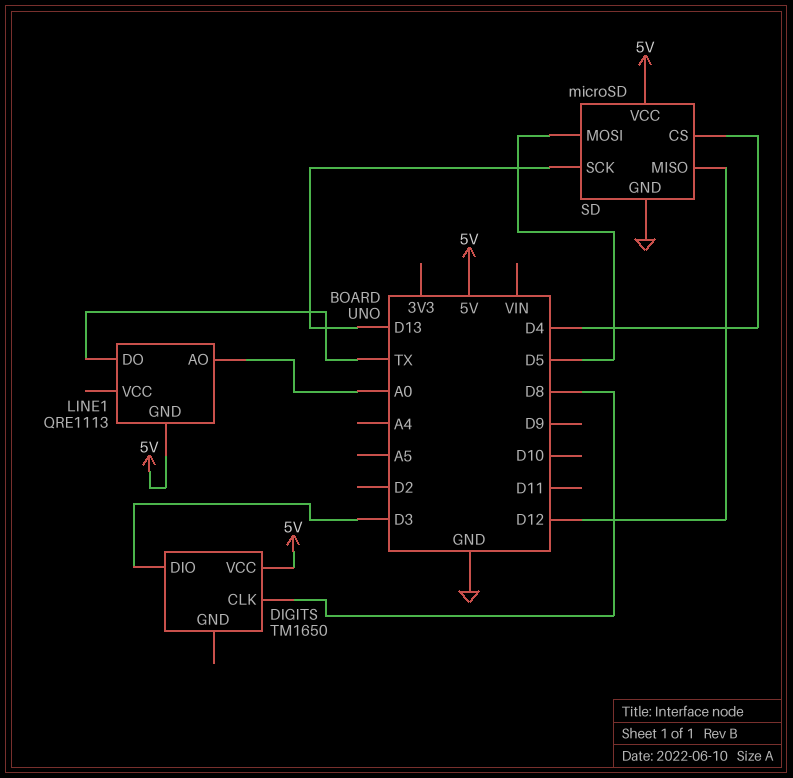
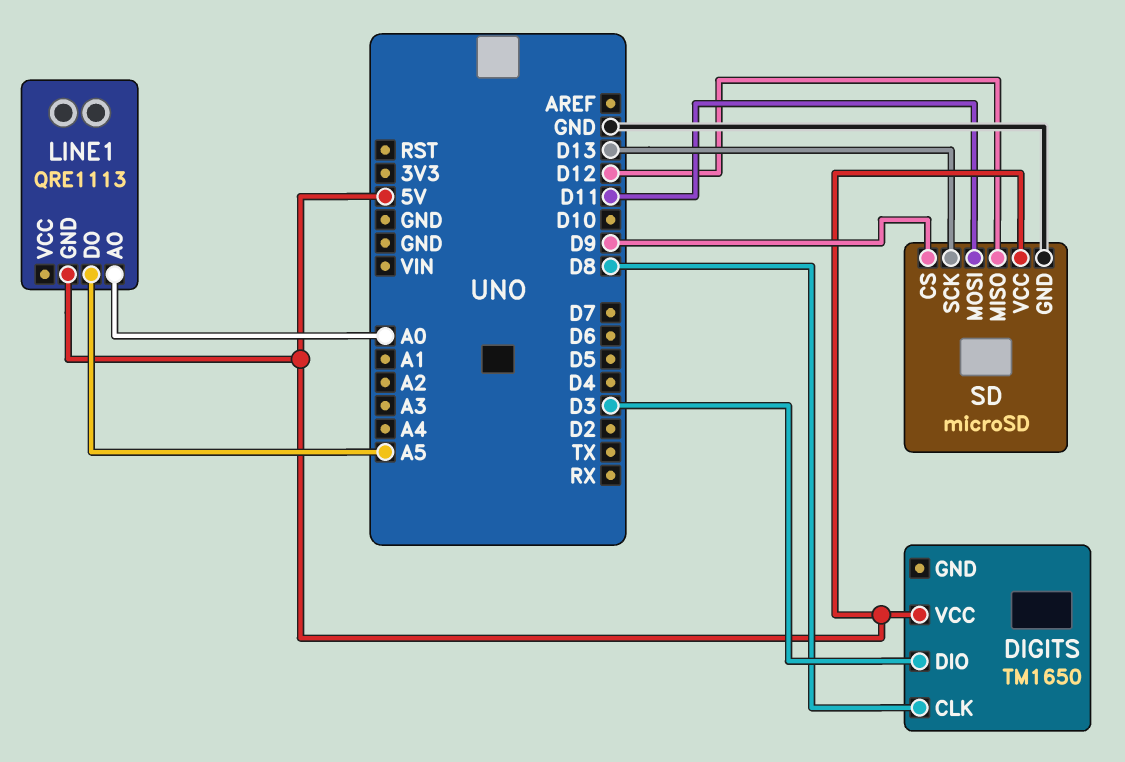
LINE1 pin DO: TX -> A5
SD pin CS: D4 -> D9
SD pin MOSI: D5 -> D11

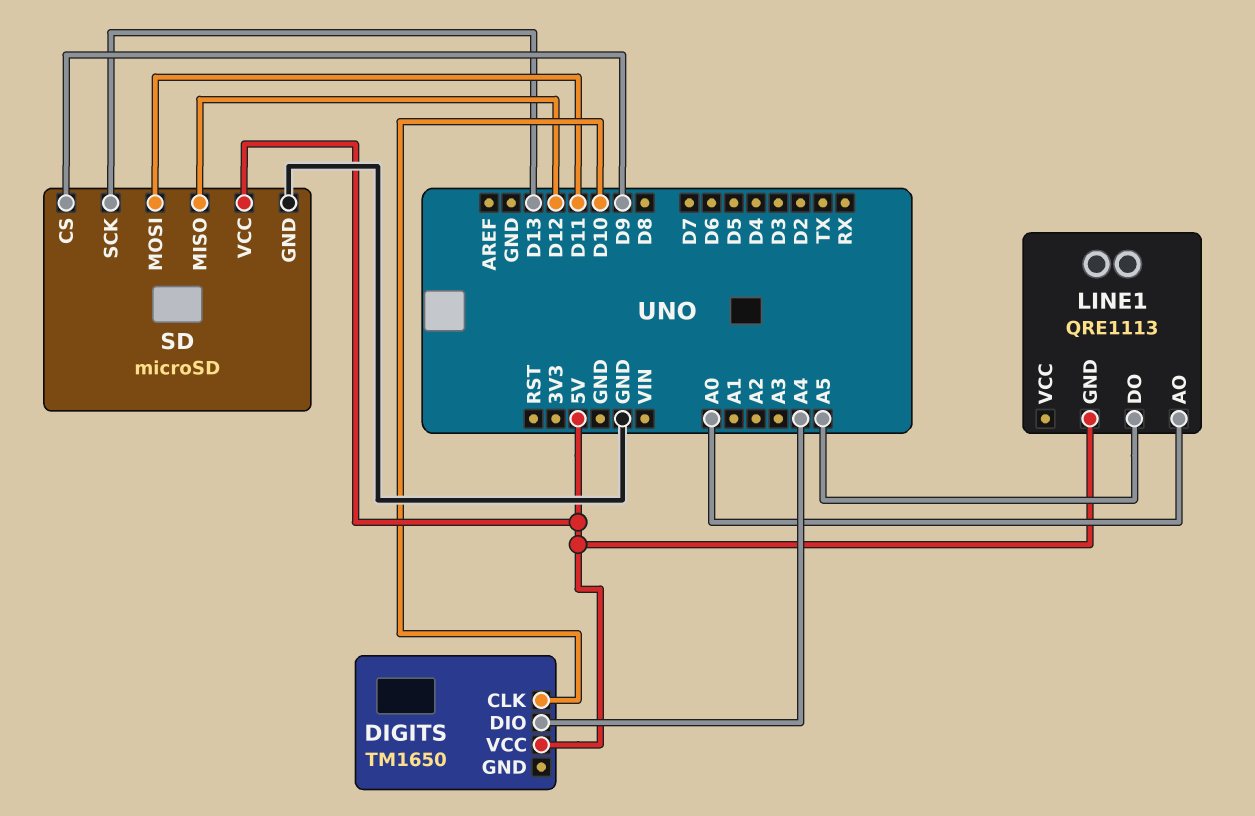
DIGITS pin CLK: D8 -> D10
DIGITS pin DIO: D3 -> A4

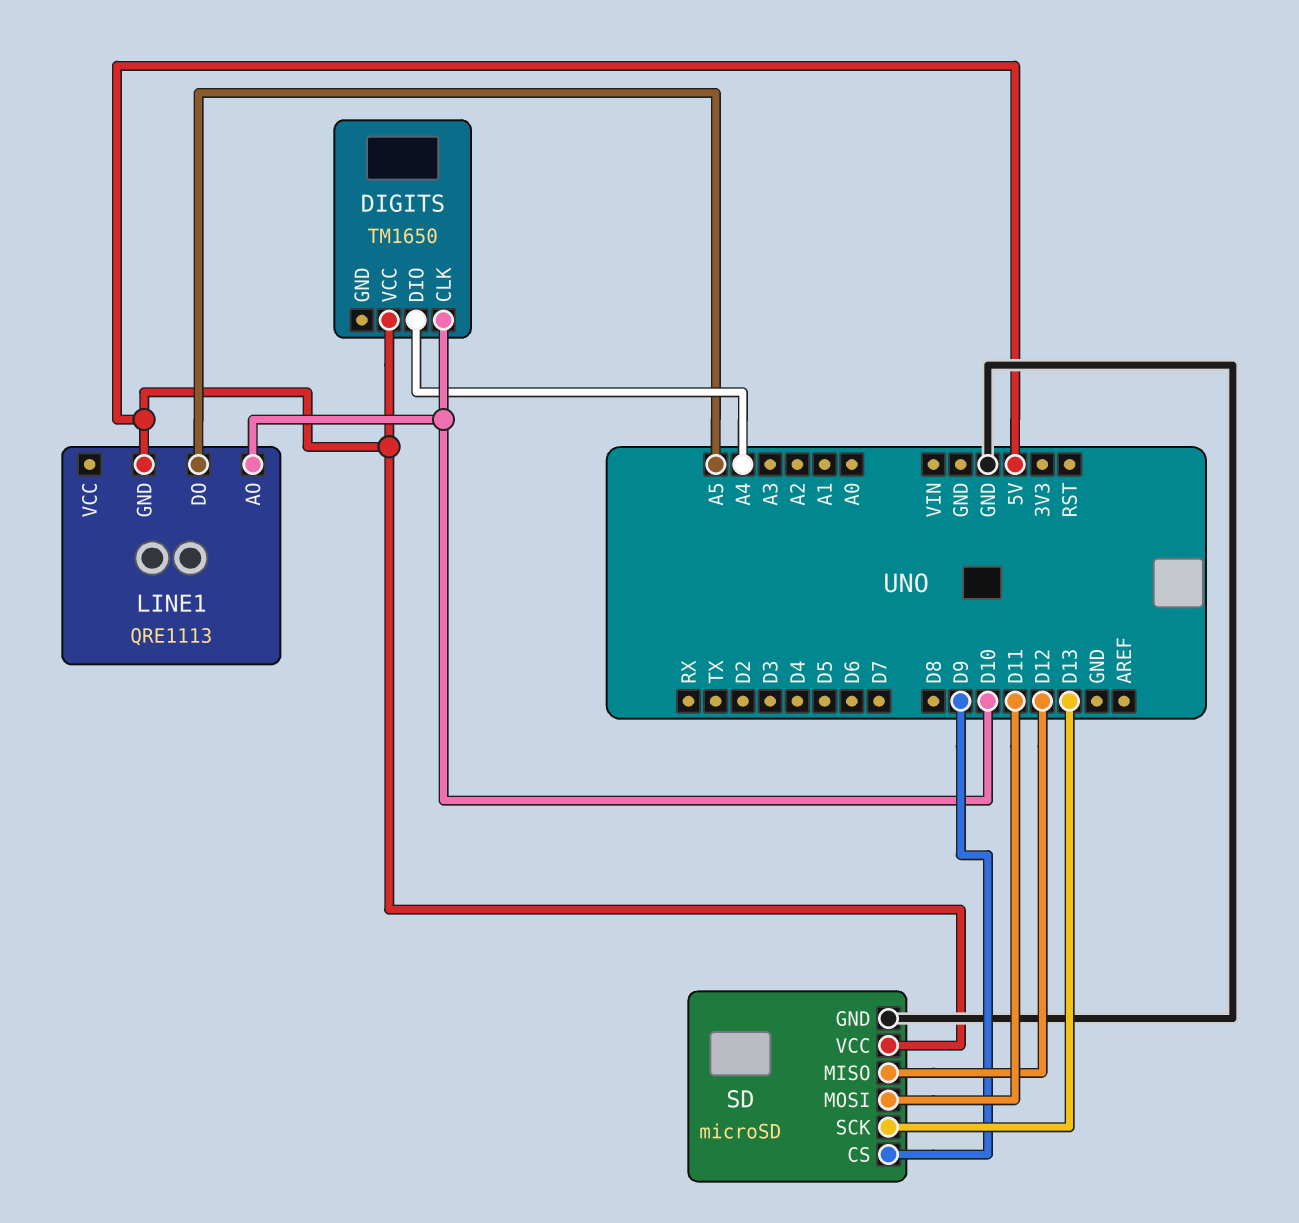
LINE1 pin AO: A0 -> D10

